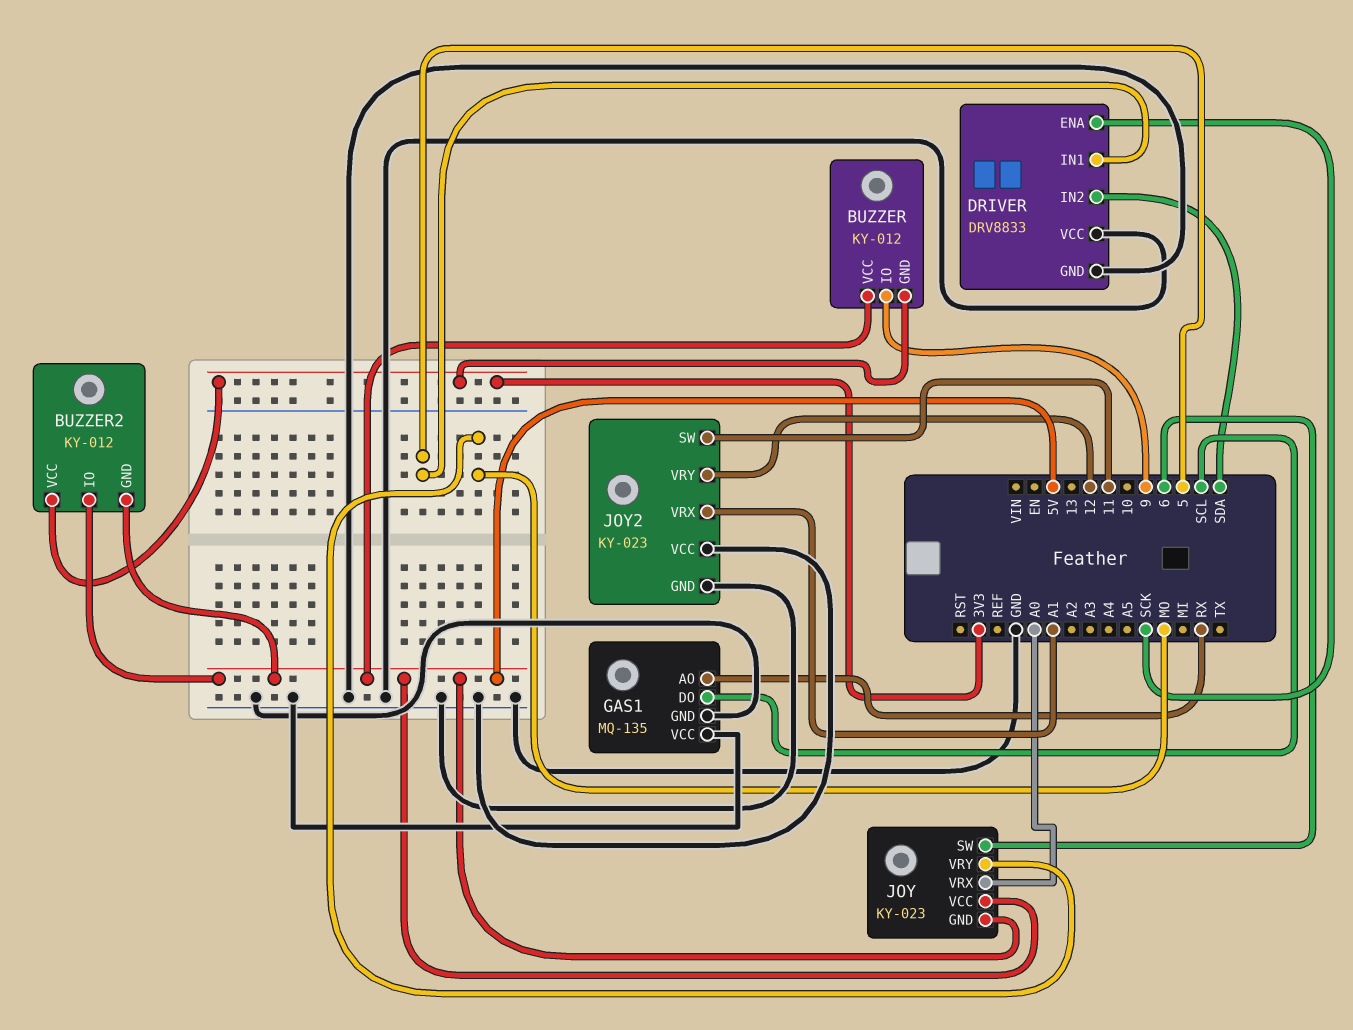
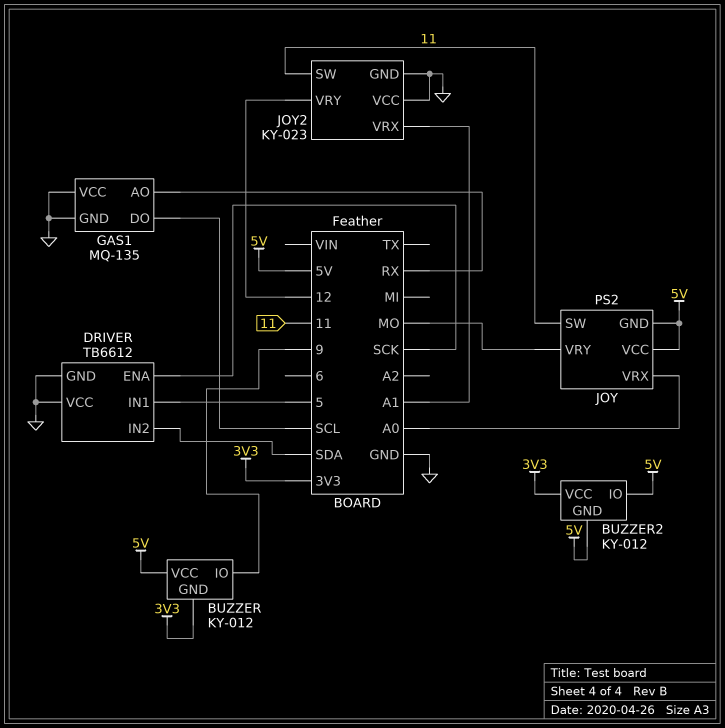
DRIVER: DRV8833 -> TB6612
JOY: KY-023 -> PS2
JOY pin SW: 6 -> 11

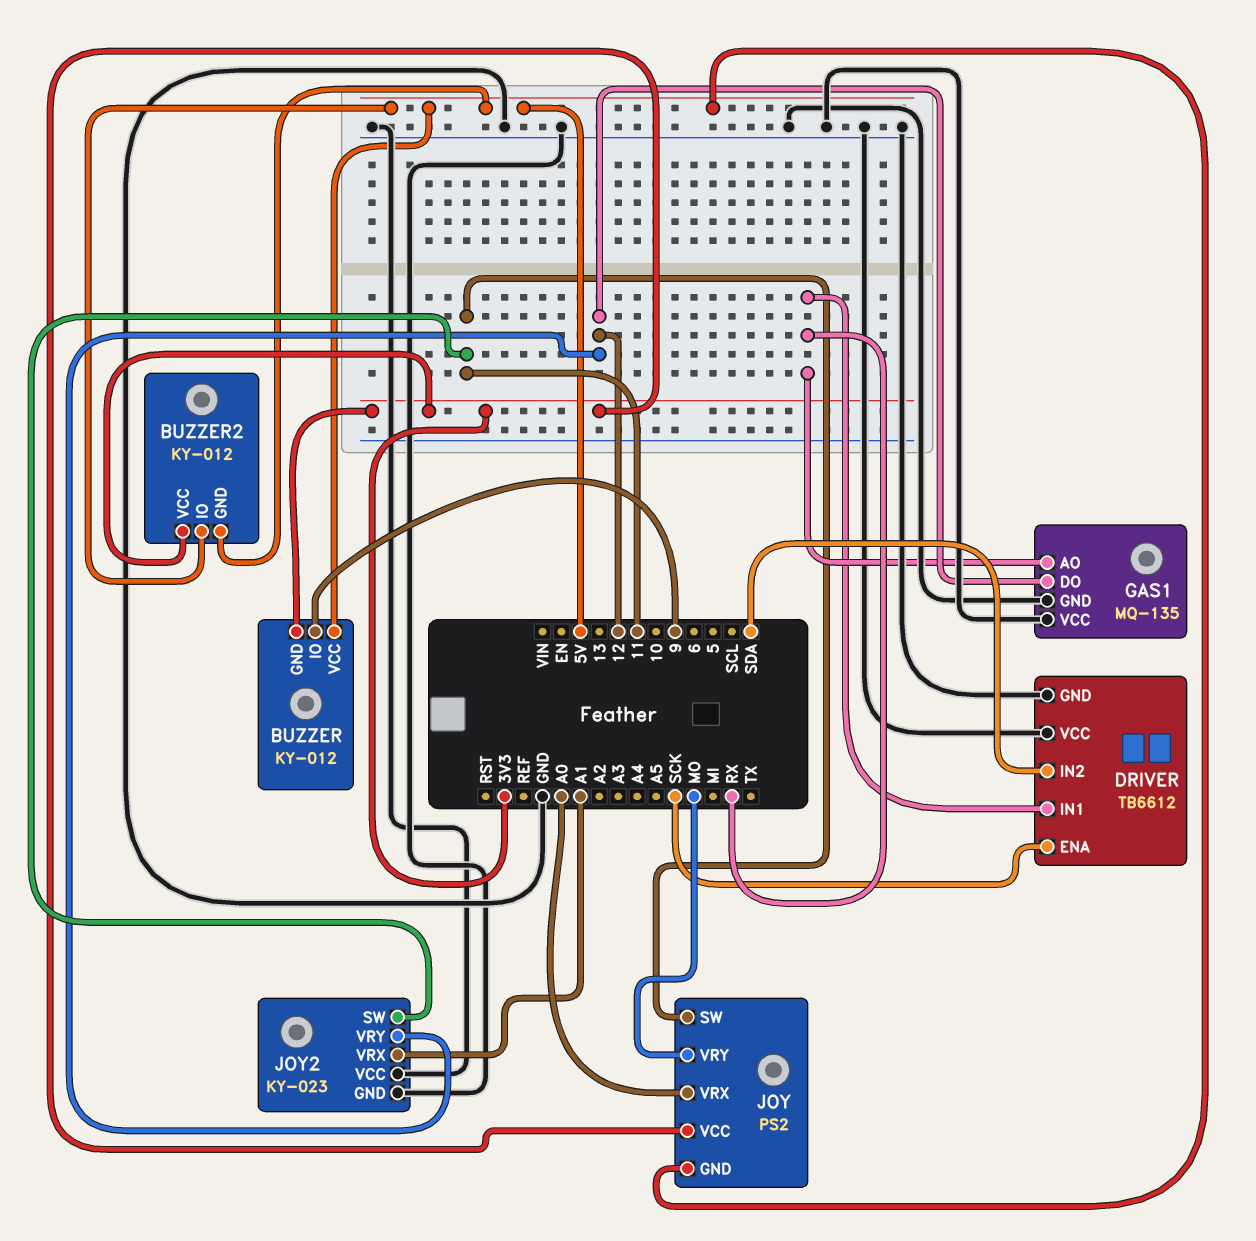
DRIVER pin IN1: 5 -> RX
GAS1 pin DO: SCL -> 12
JOY pin VCC: 5V -> 3V3

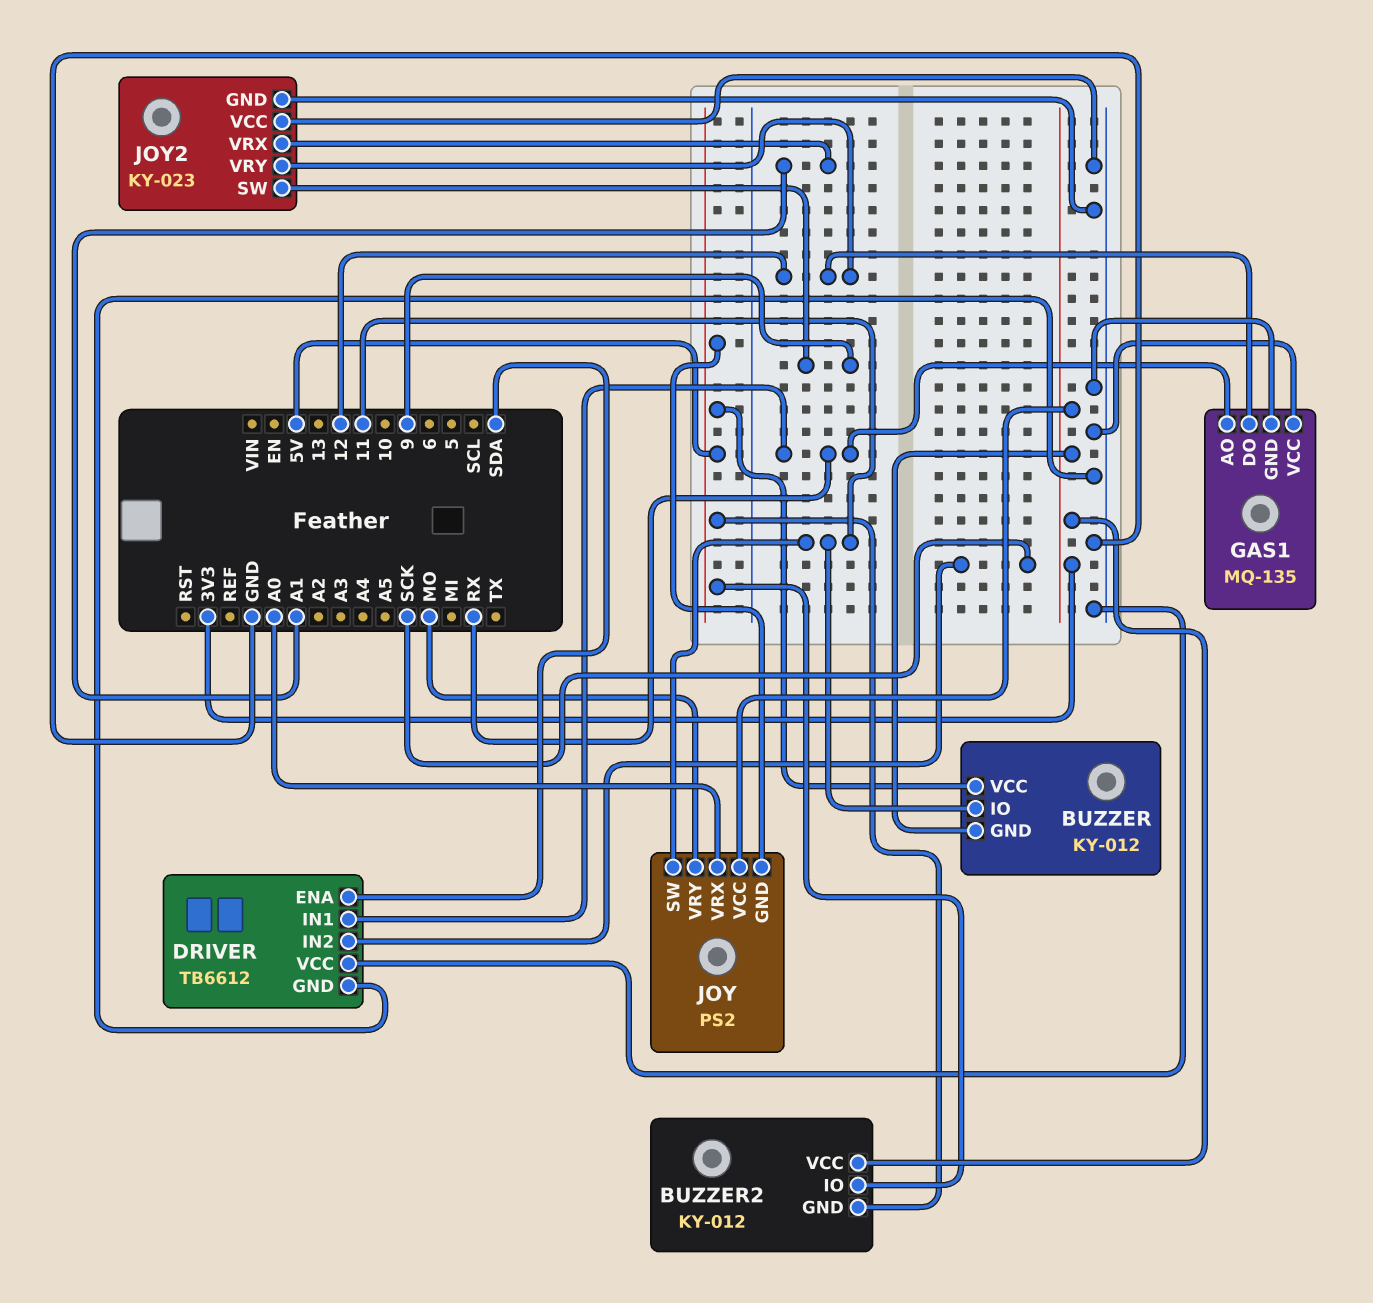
BUZZER pin IO: 9 -> 11
DRIVER pin ENA: SCK -> SDA
DRIVER pin IN2: SDA -> SCK
JOY2 pin SW: 11 -> 9

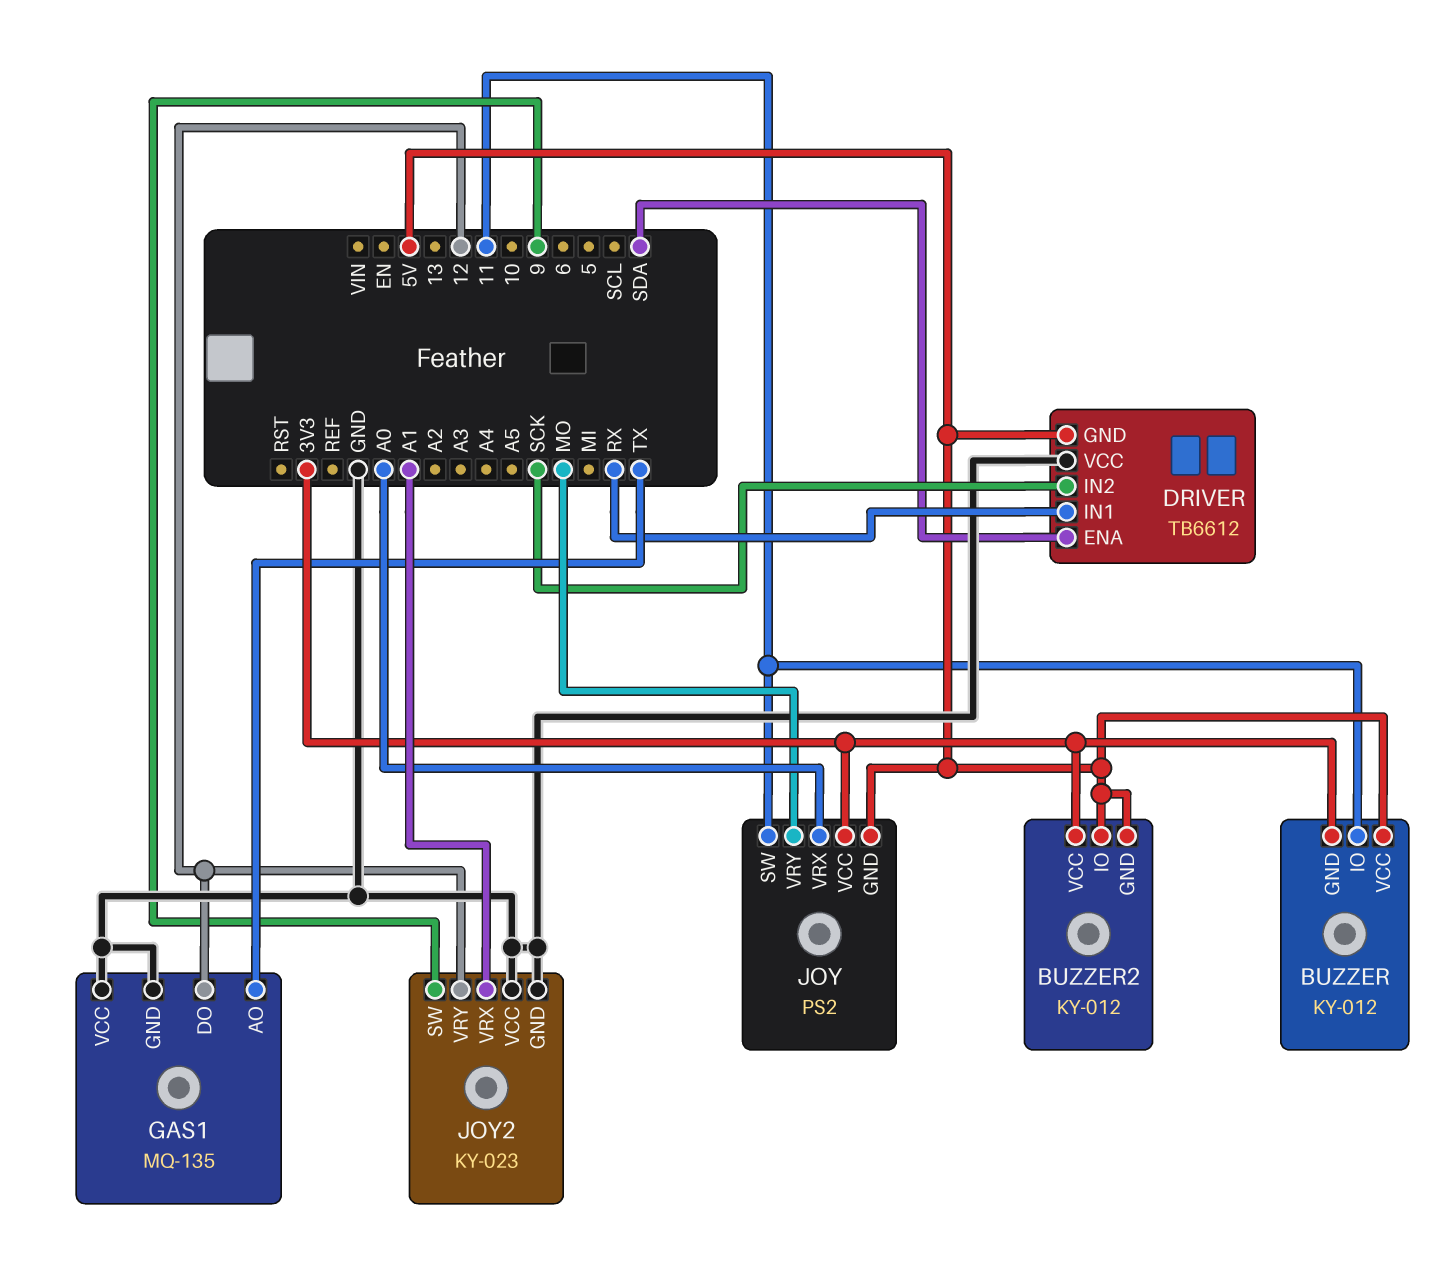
DRIVER pin GND: GND -> 5V
GAS1 pin AO: RX -> TX

